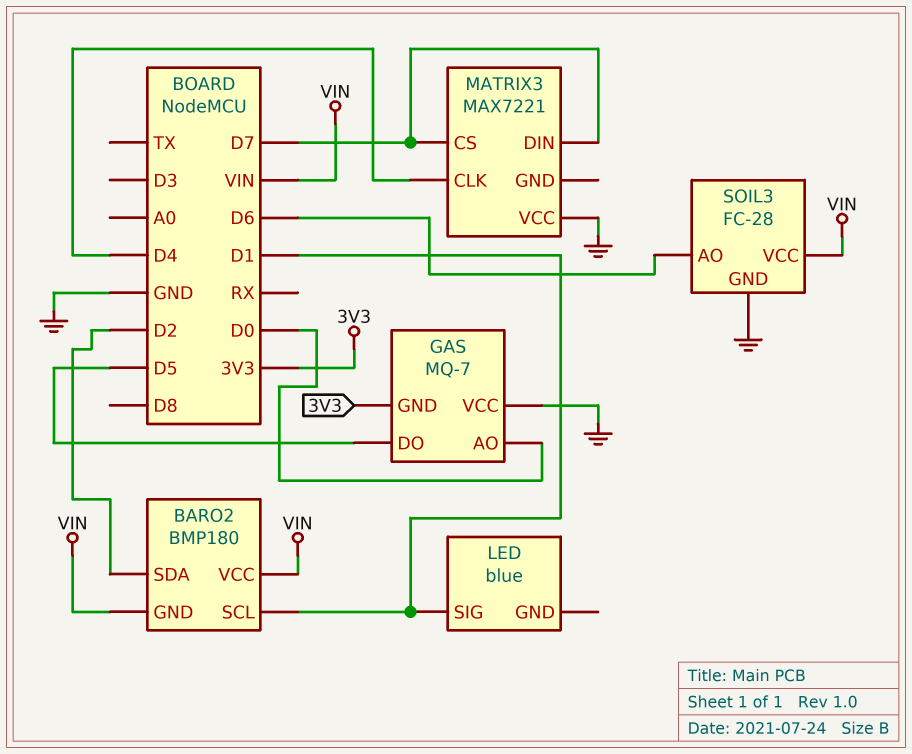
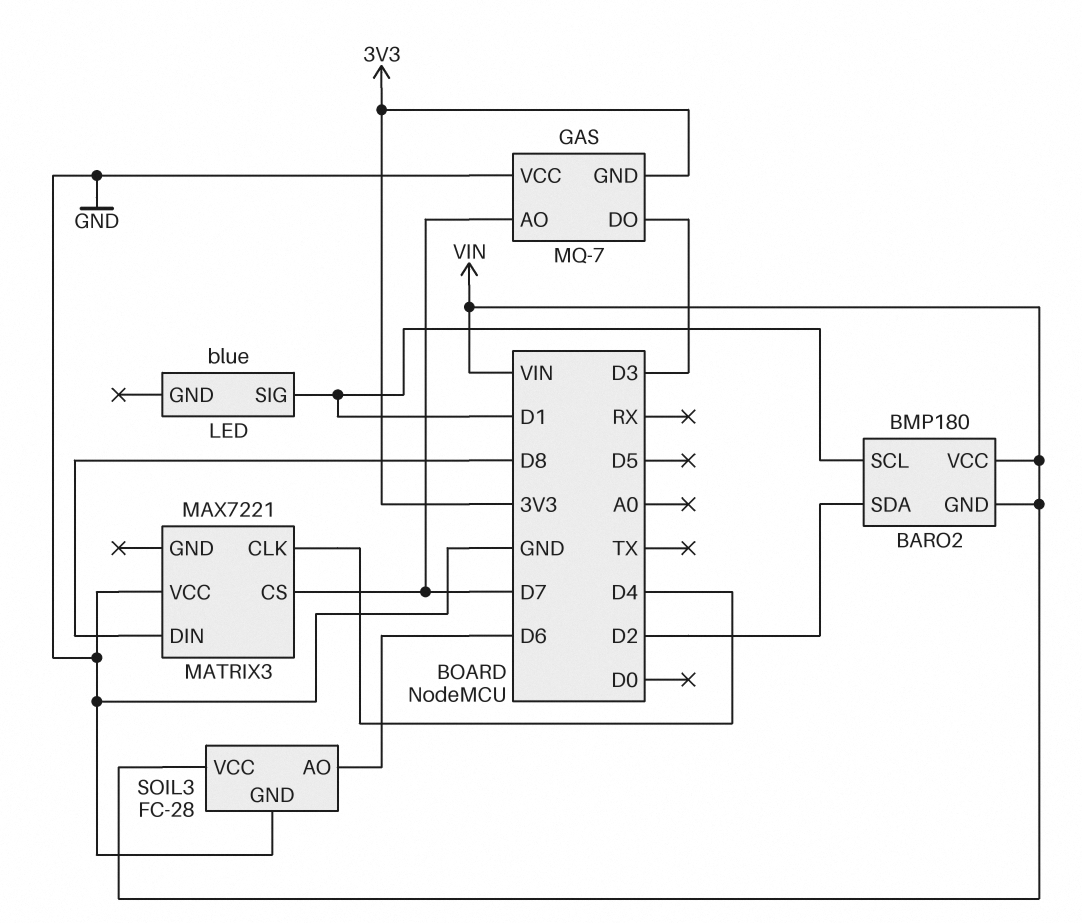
GAS pin AO: D0 -> D7
GAS pin DO: D5 -> D3
MATRIX3 pin DIN: D7 -> D8

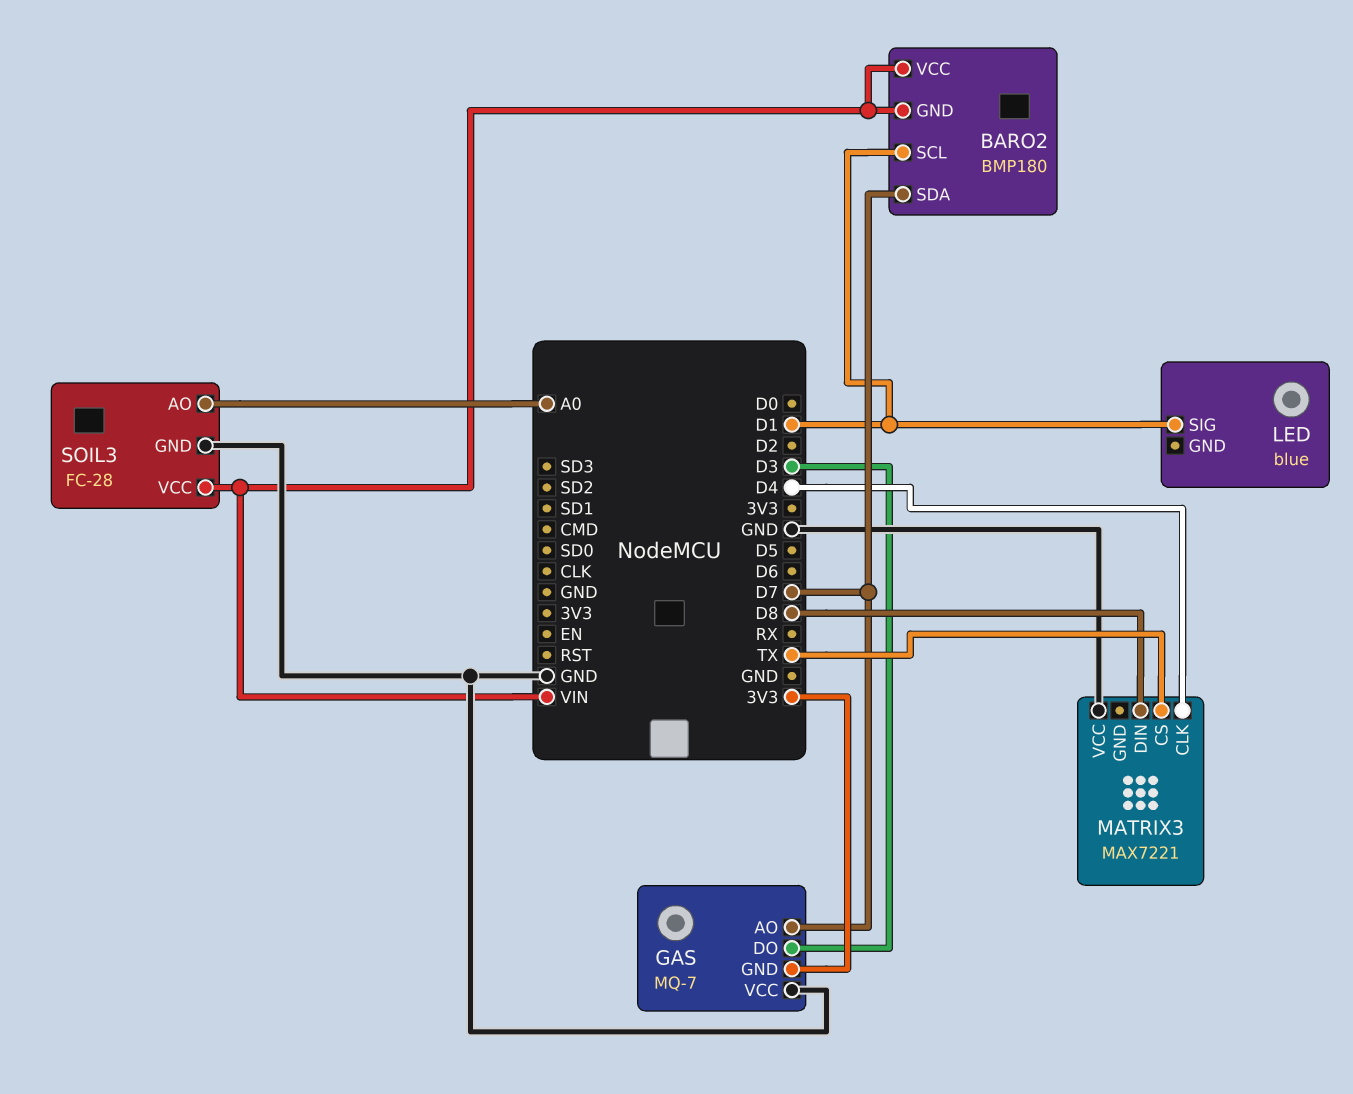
BARO2 pin SDA: D2 -> D7
MATRIX3 pin CS: D7 -> TX
SOIL3 pin AO: D6 -> A0

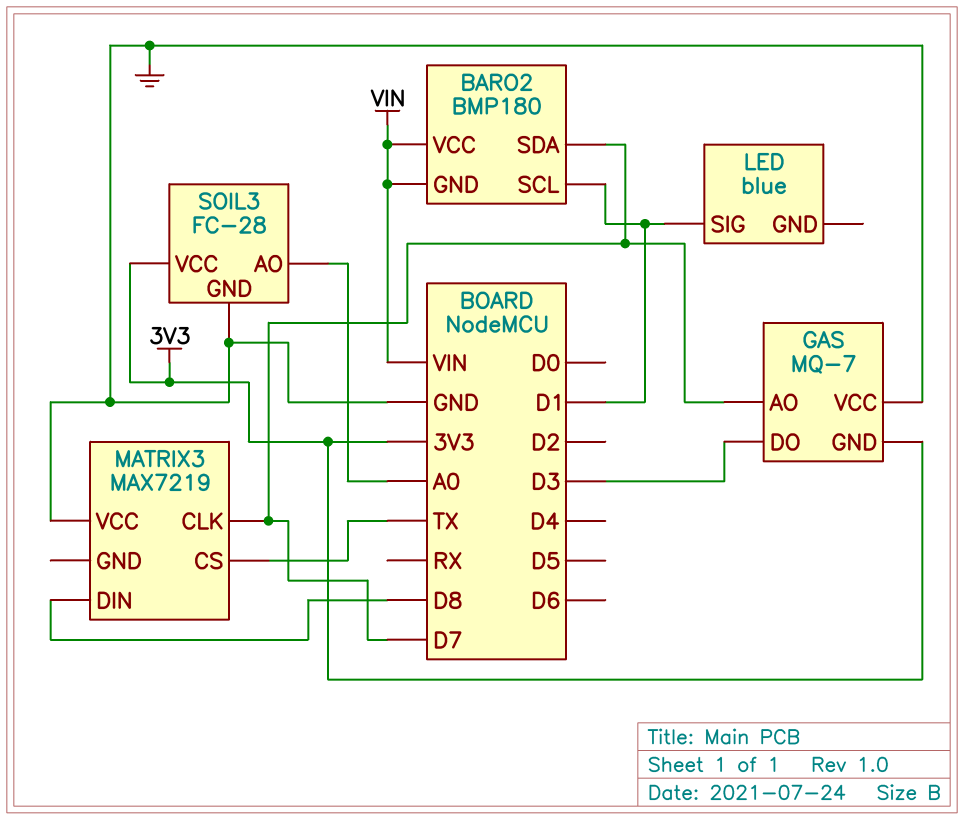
MATRIX3: MAX7221 -> MAX7219
MATRIX3 pin CLK: D4 -> D7
SOIL3 pin VCC: VIN -> 3V3

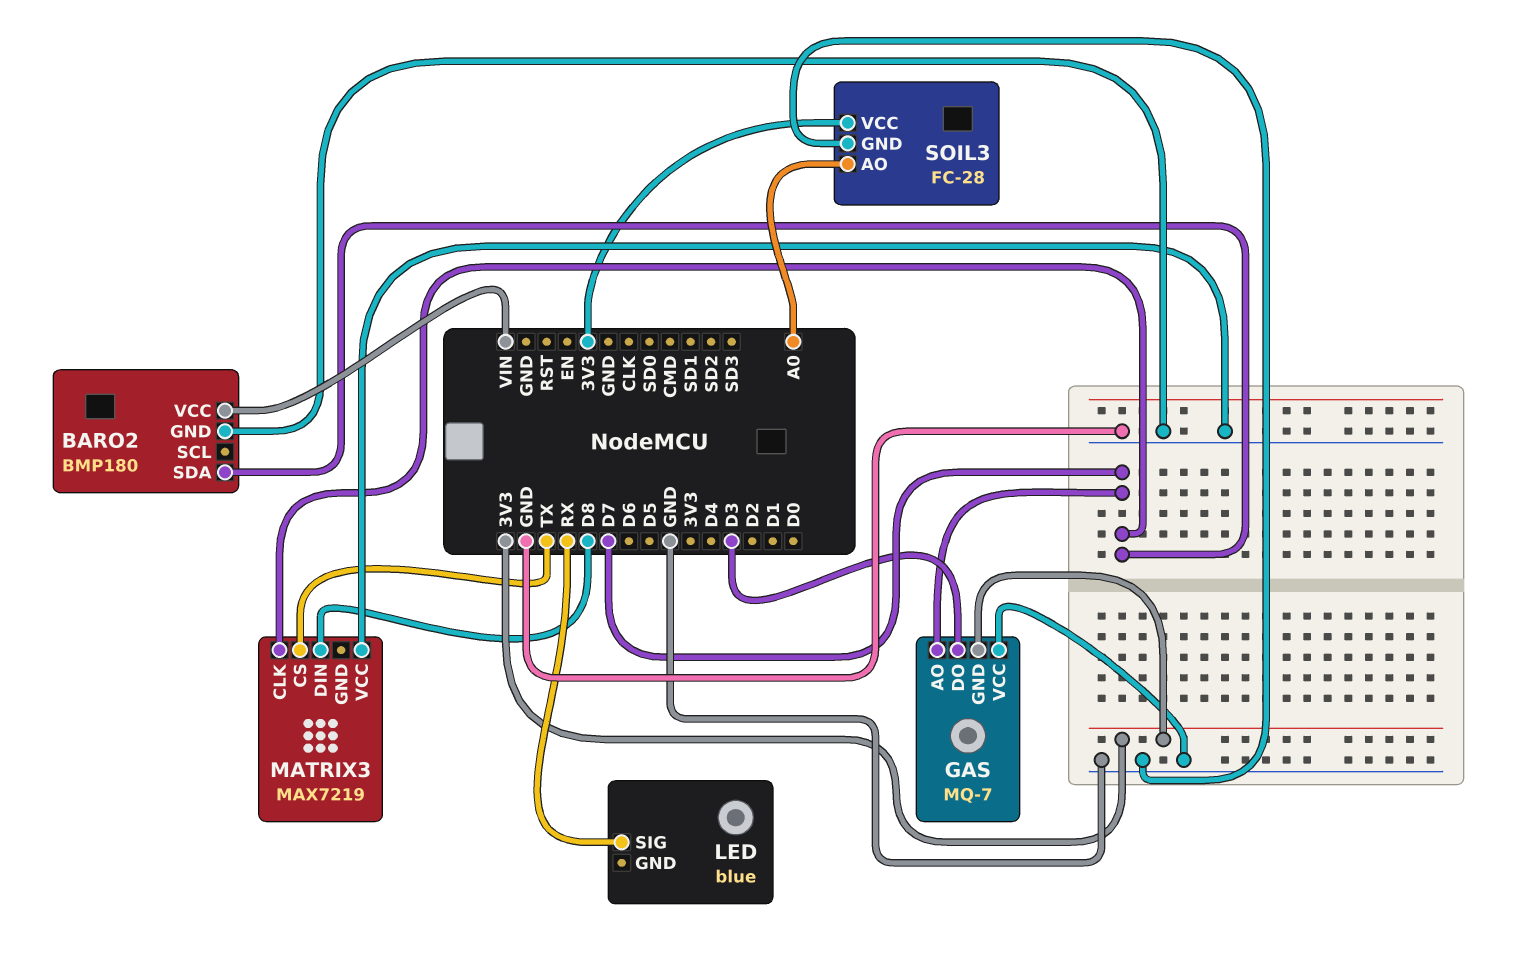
BARO2 pin GND: VIN -> GND
BARO2 pin SCL: D1 -> none
LED pin SIG: D1 -> RX

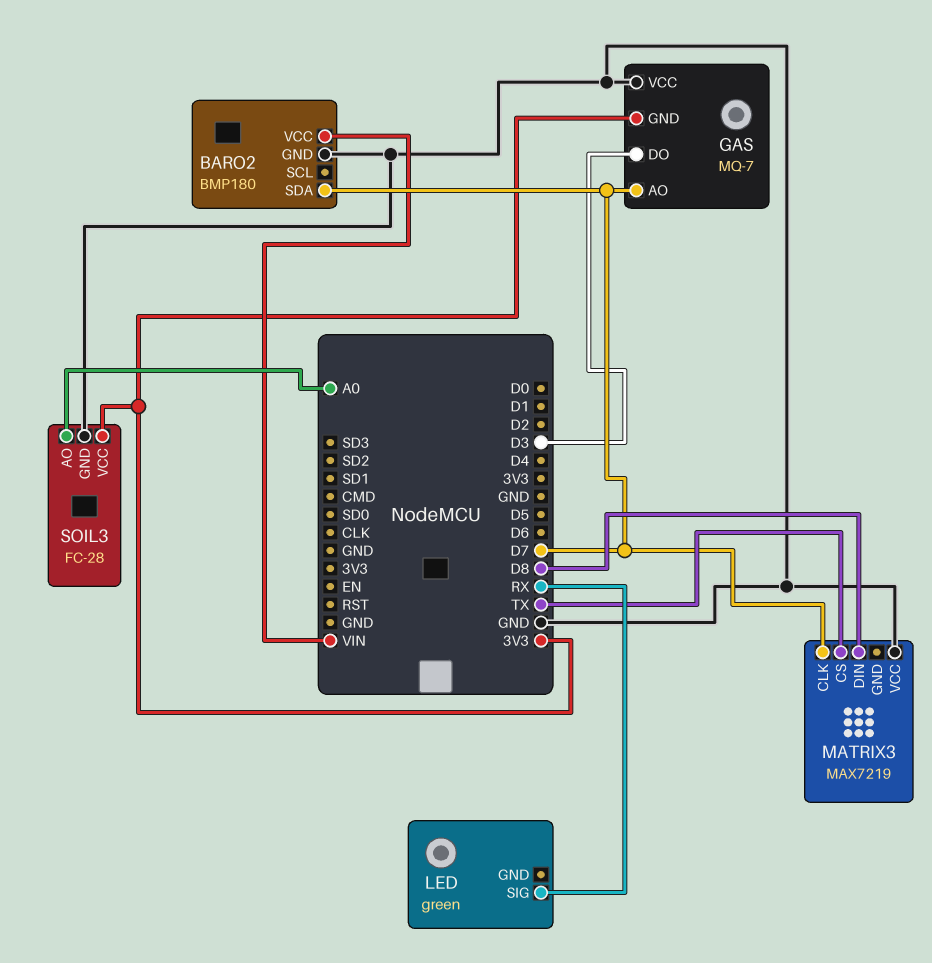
LED: blue -> green

